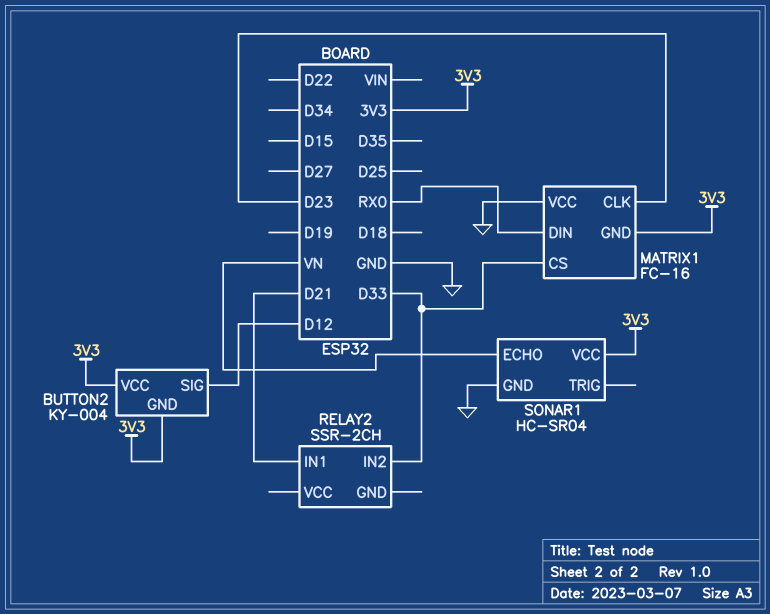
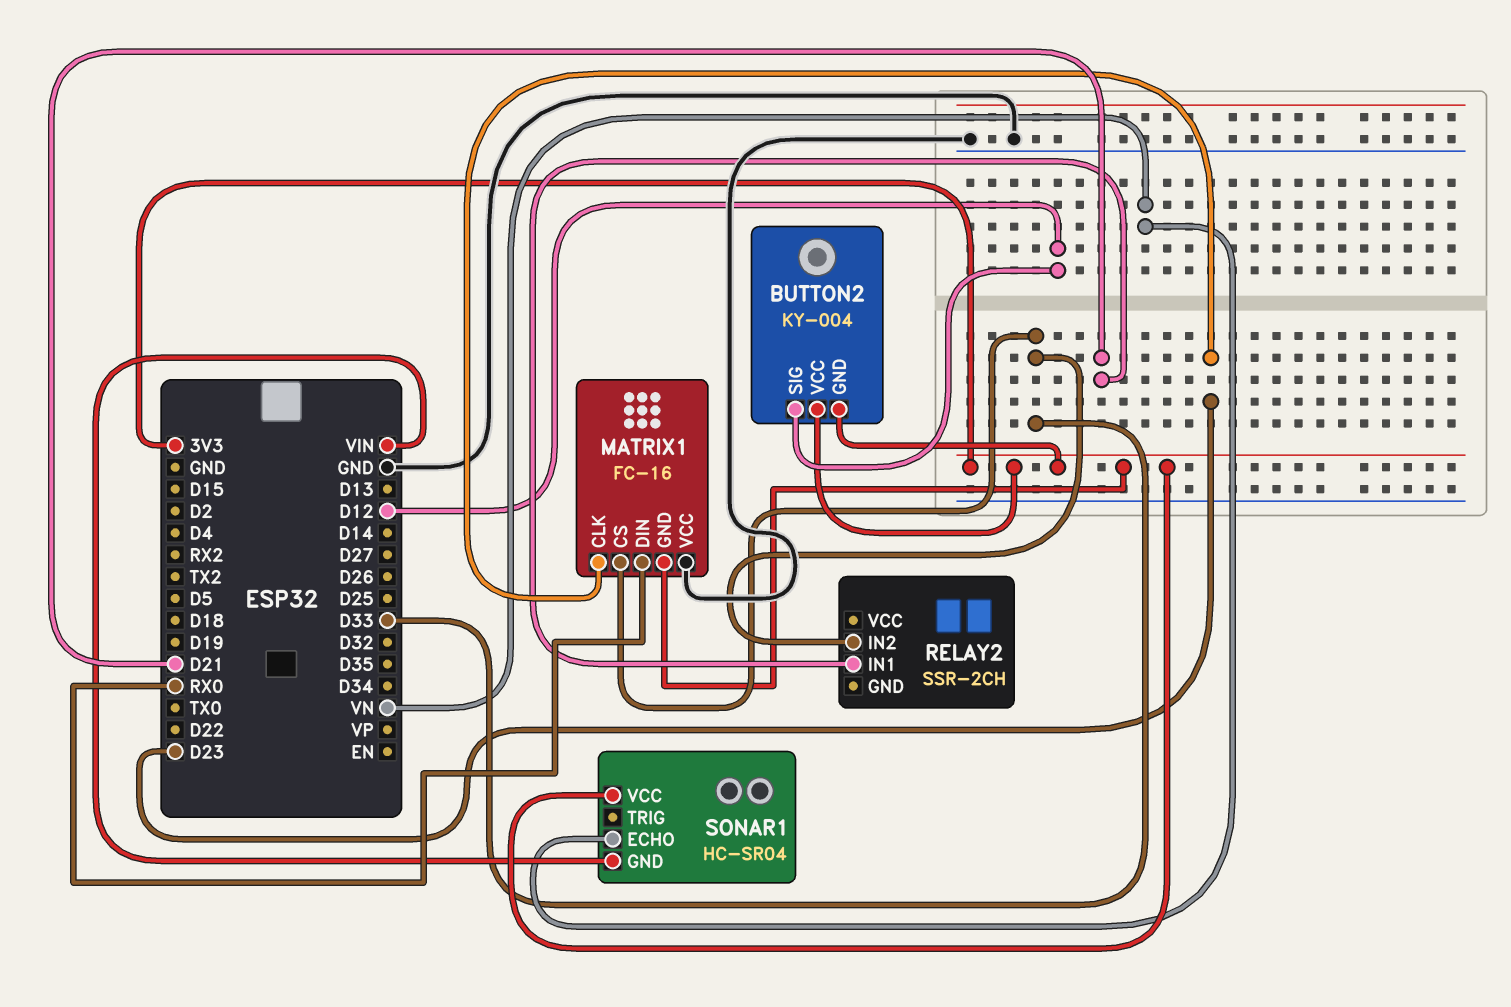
SONAR1 pin GND: GND -> VIN

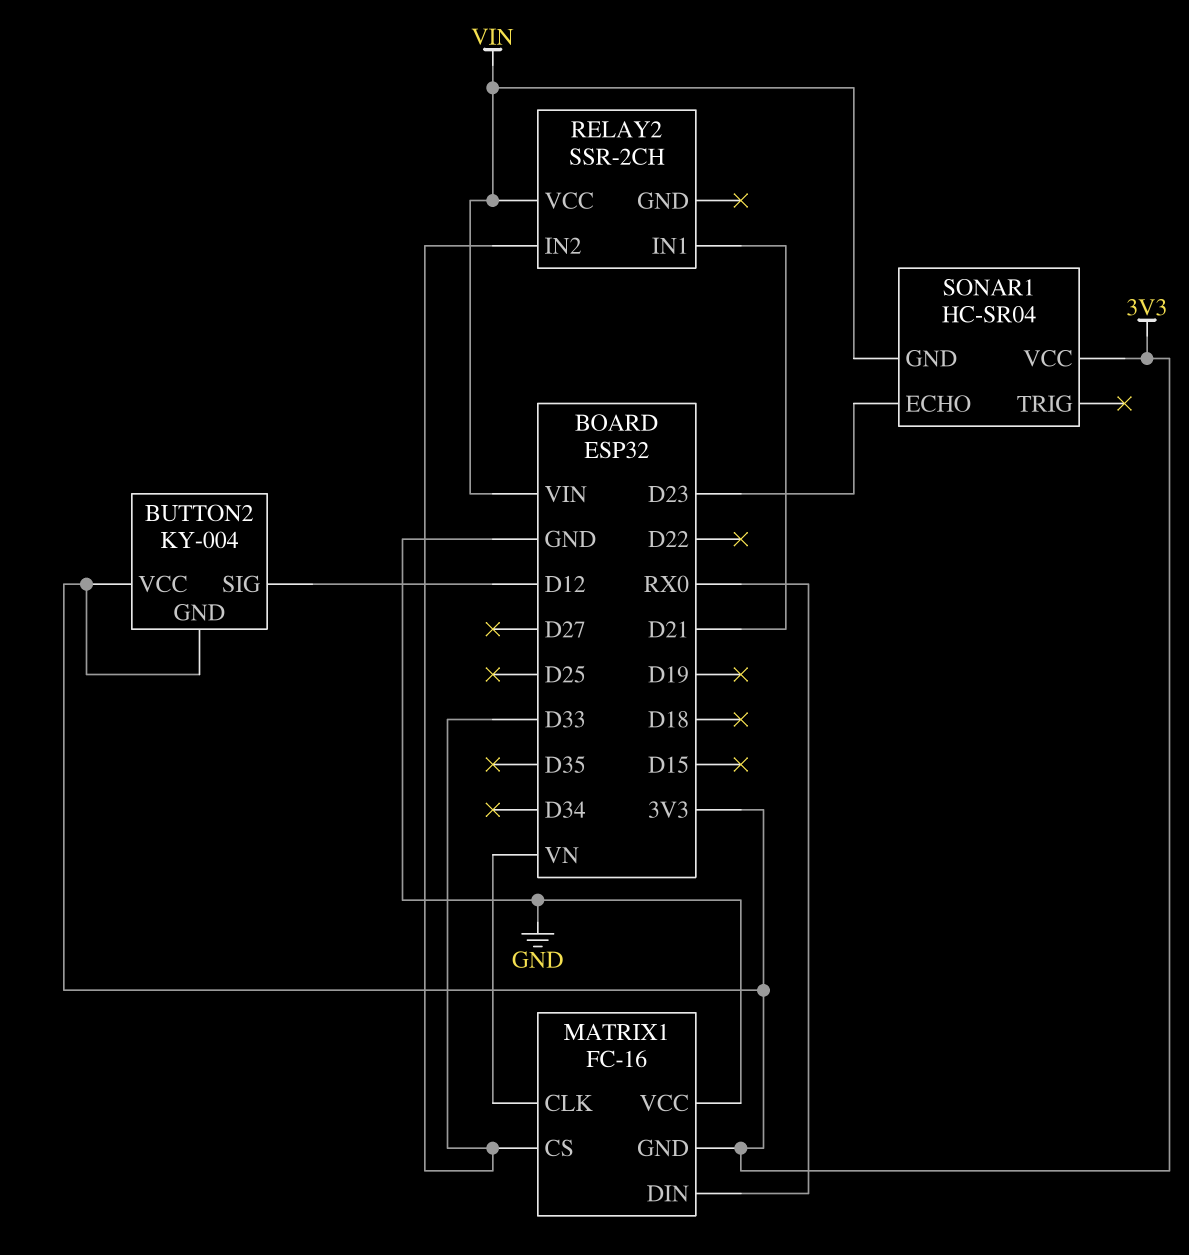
MATRIX1 pin CLK: D23 -> VN
RELAY2 pin VCC: none -> VIN
SONAR1 pin ECHO: VN -> D23

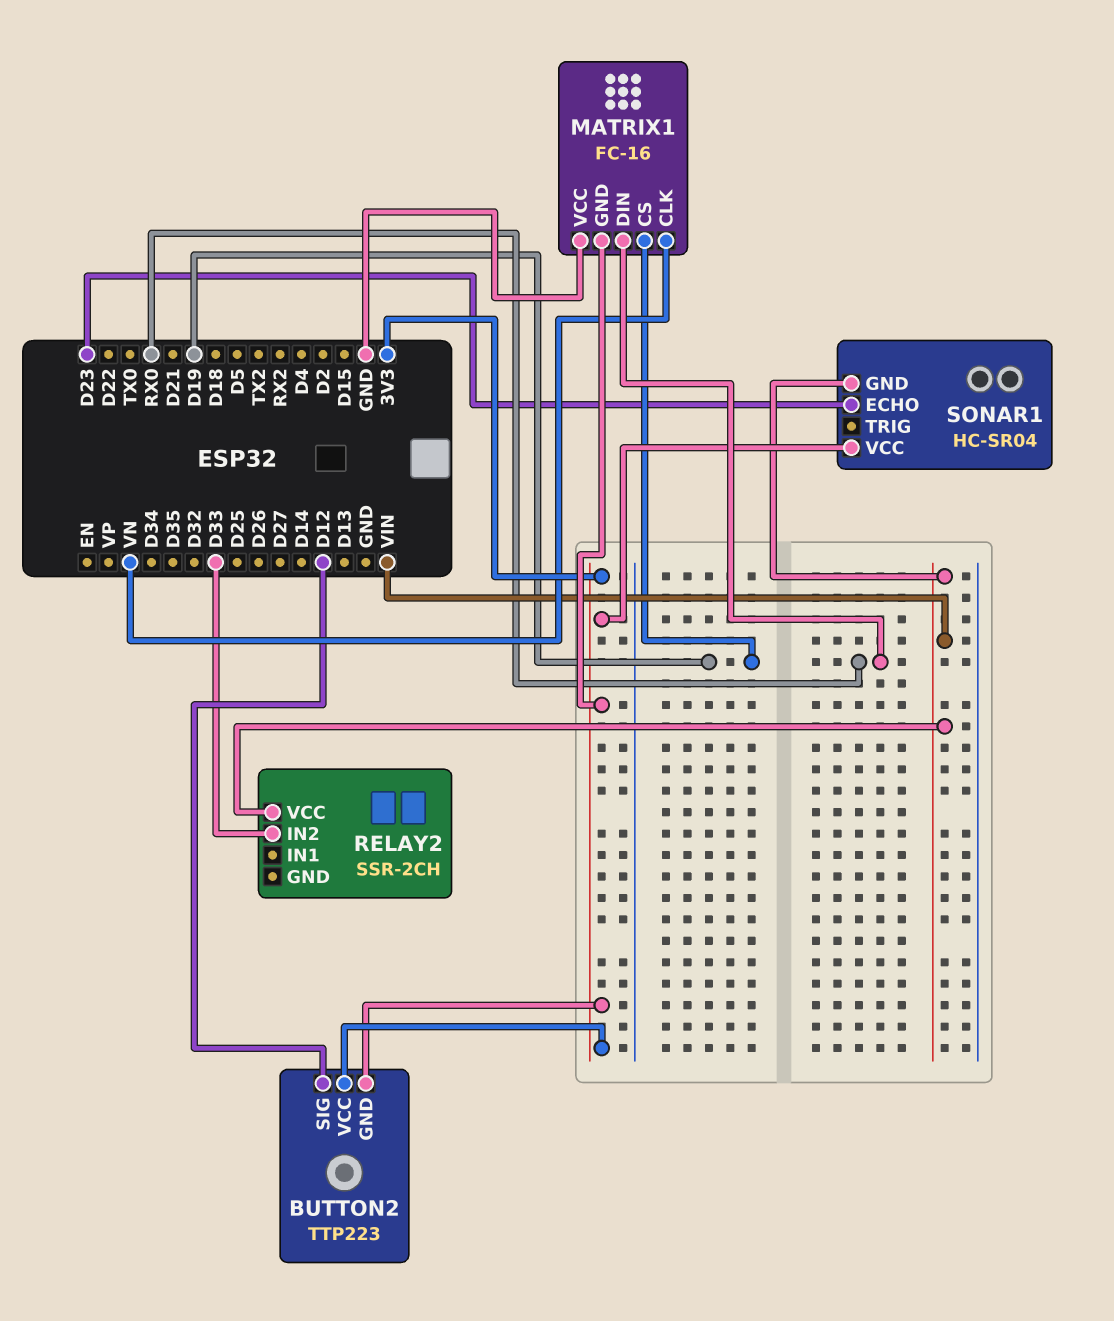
BUTTON2: KY-004 -> TTP223
MATRIX1 pin CS: D33 -> D19
RELAY2 pin IN1: D21 -> none

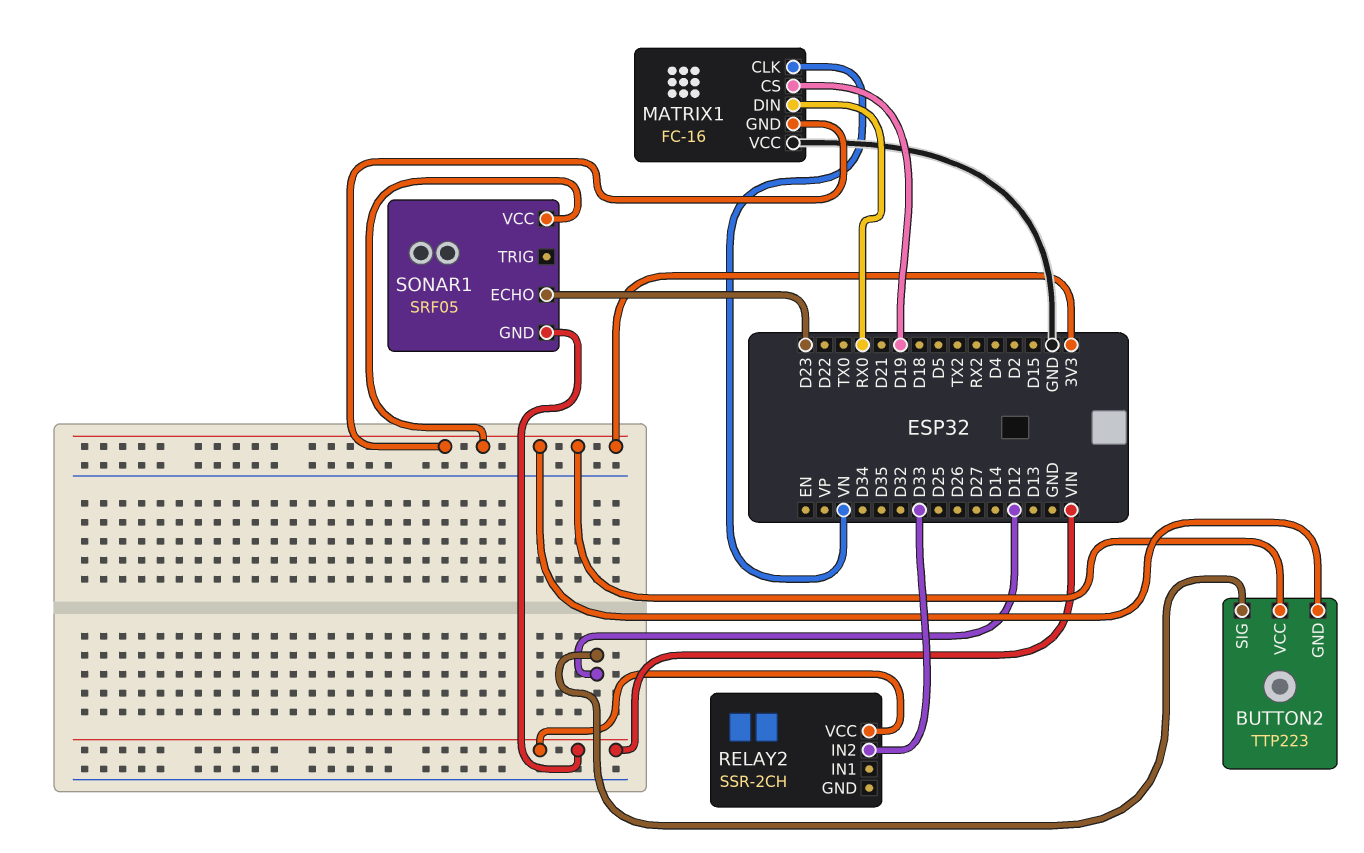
SONAR1: HC-SR04 -> SRF05

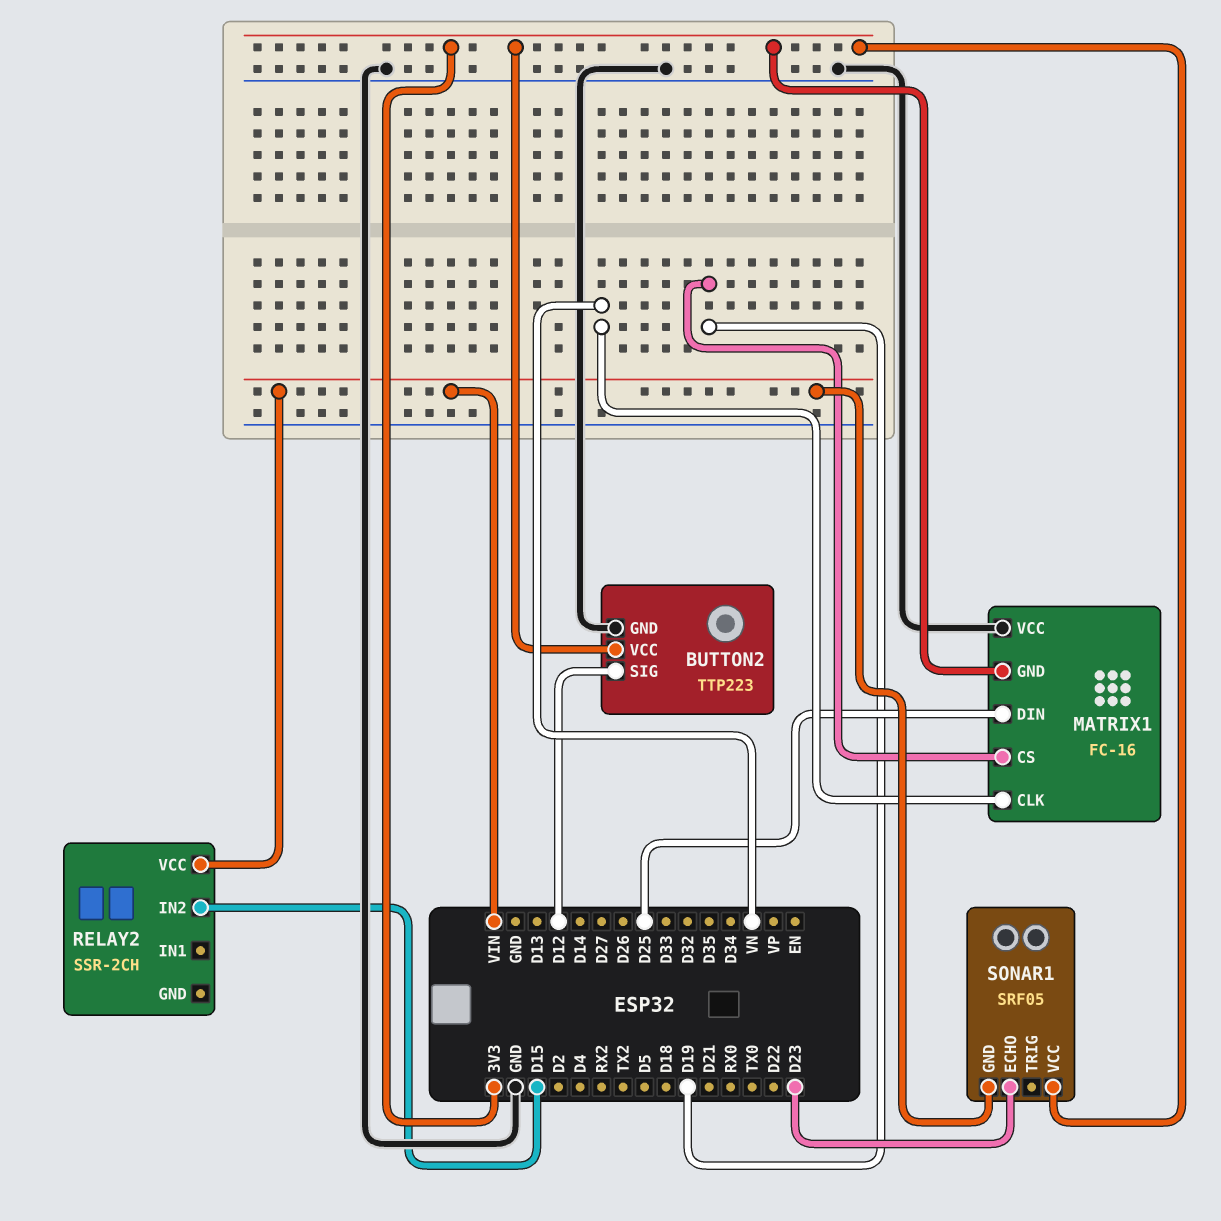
BUTTON2 pin GND: 3V3 -> GND
MATRIX1 pin DIN: RX0 -> D25
RELAY2 pin IN2: D33 -> D15

